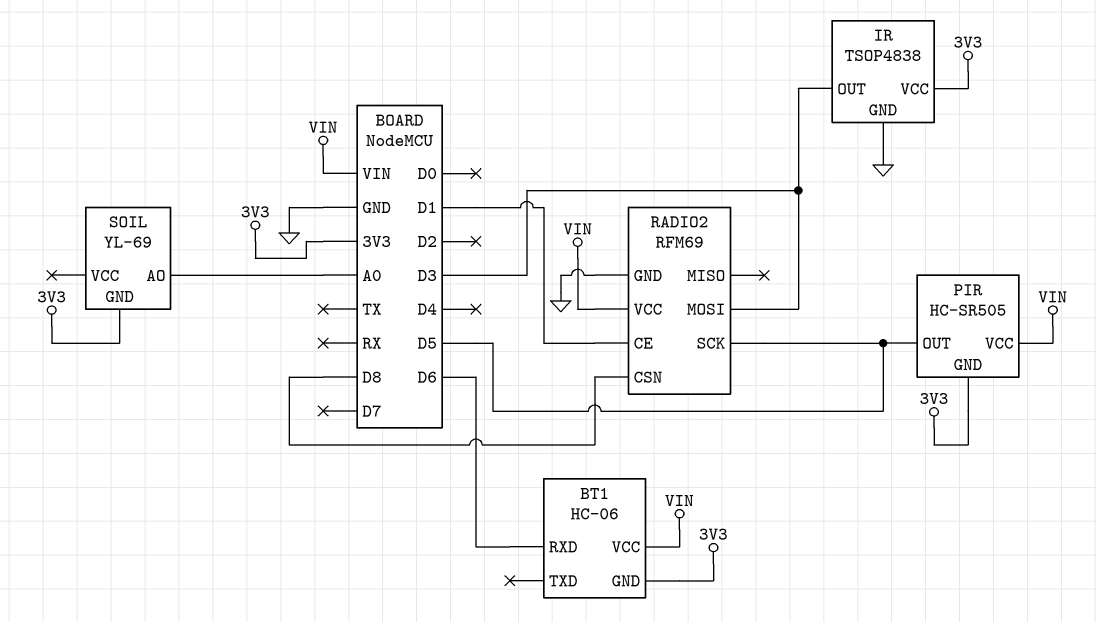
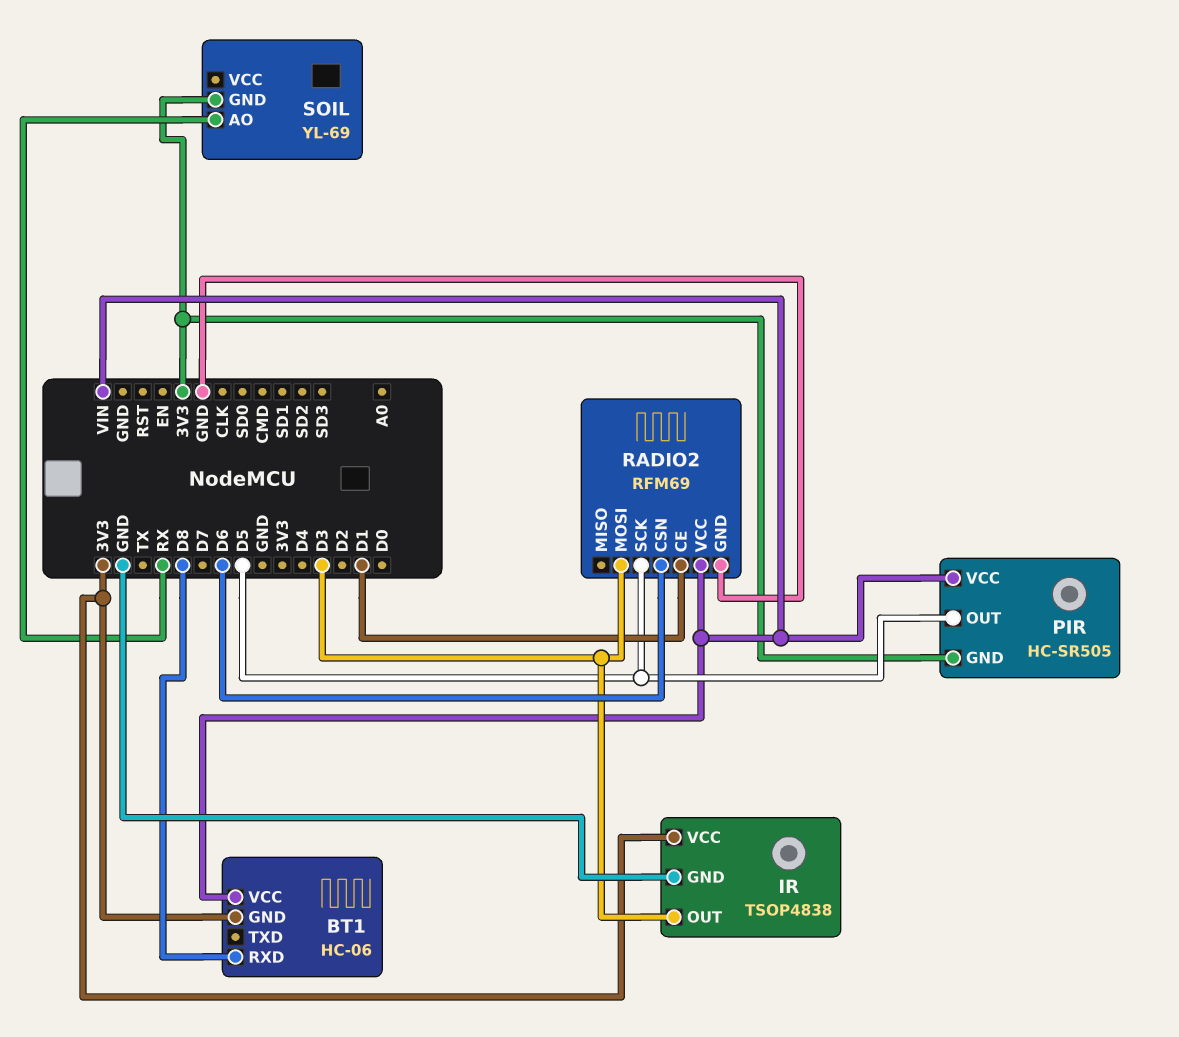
BT1 pin RXD: D6 -> D8
RADIO2 pin CSN: D8 -> D6
SOIL pin AO: A0 -> RX

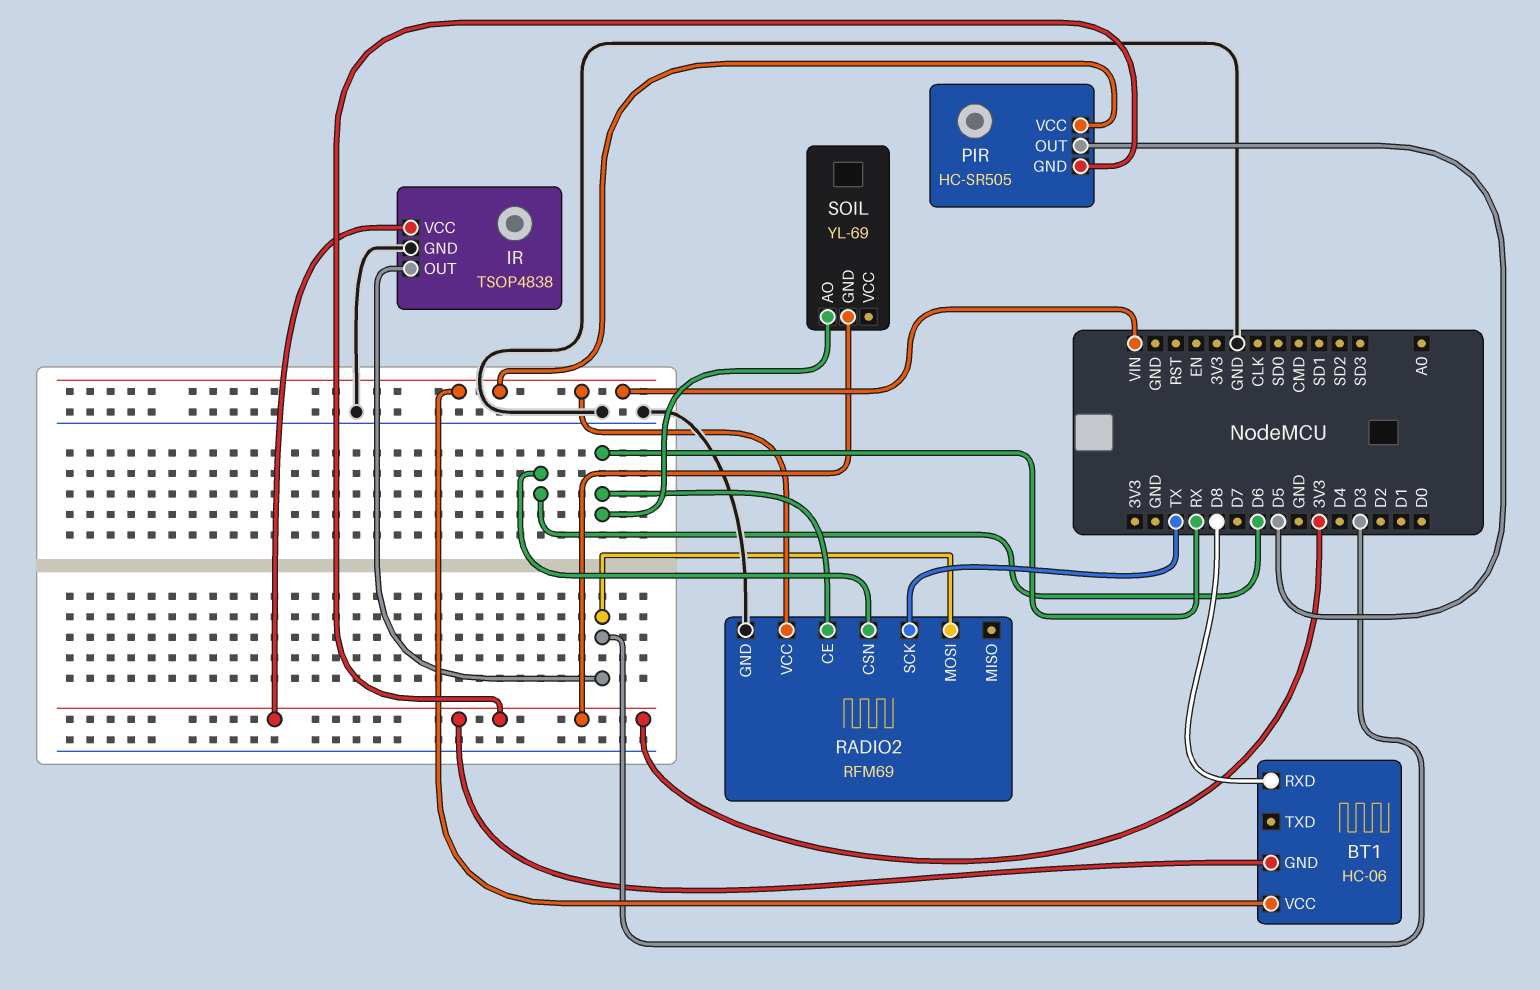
RADIO2 pin CE: D1 -> RX
RADIO2 pin SCK: D5 -> TX

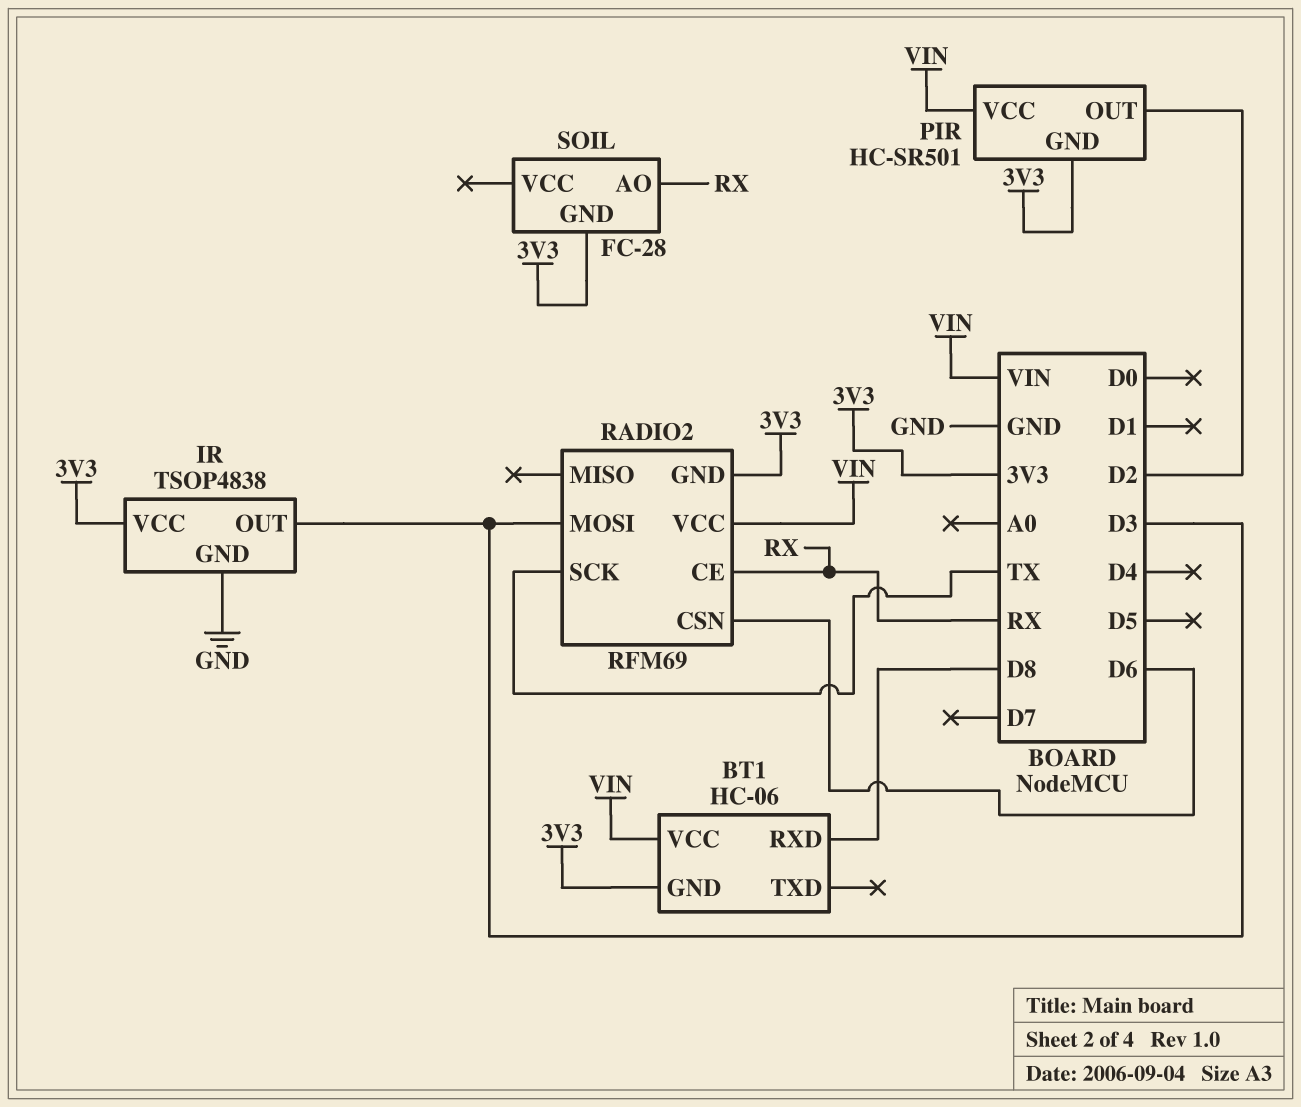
PIR: HC-SR505 -> HC-SR501
PIR pin OUT: D5 -> D2
RADIO2 pin GND: GND -> 3V3
SOIL: YL-69 -> FC-28

